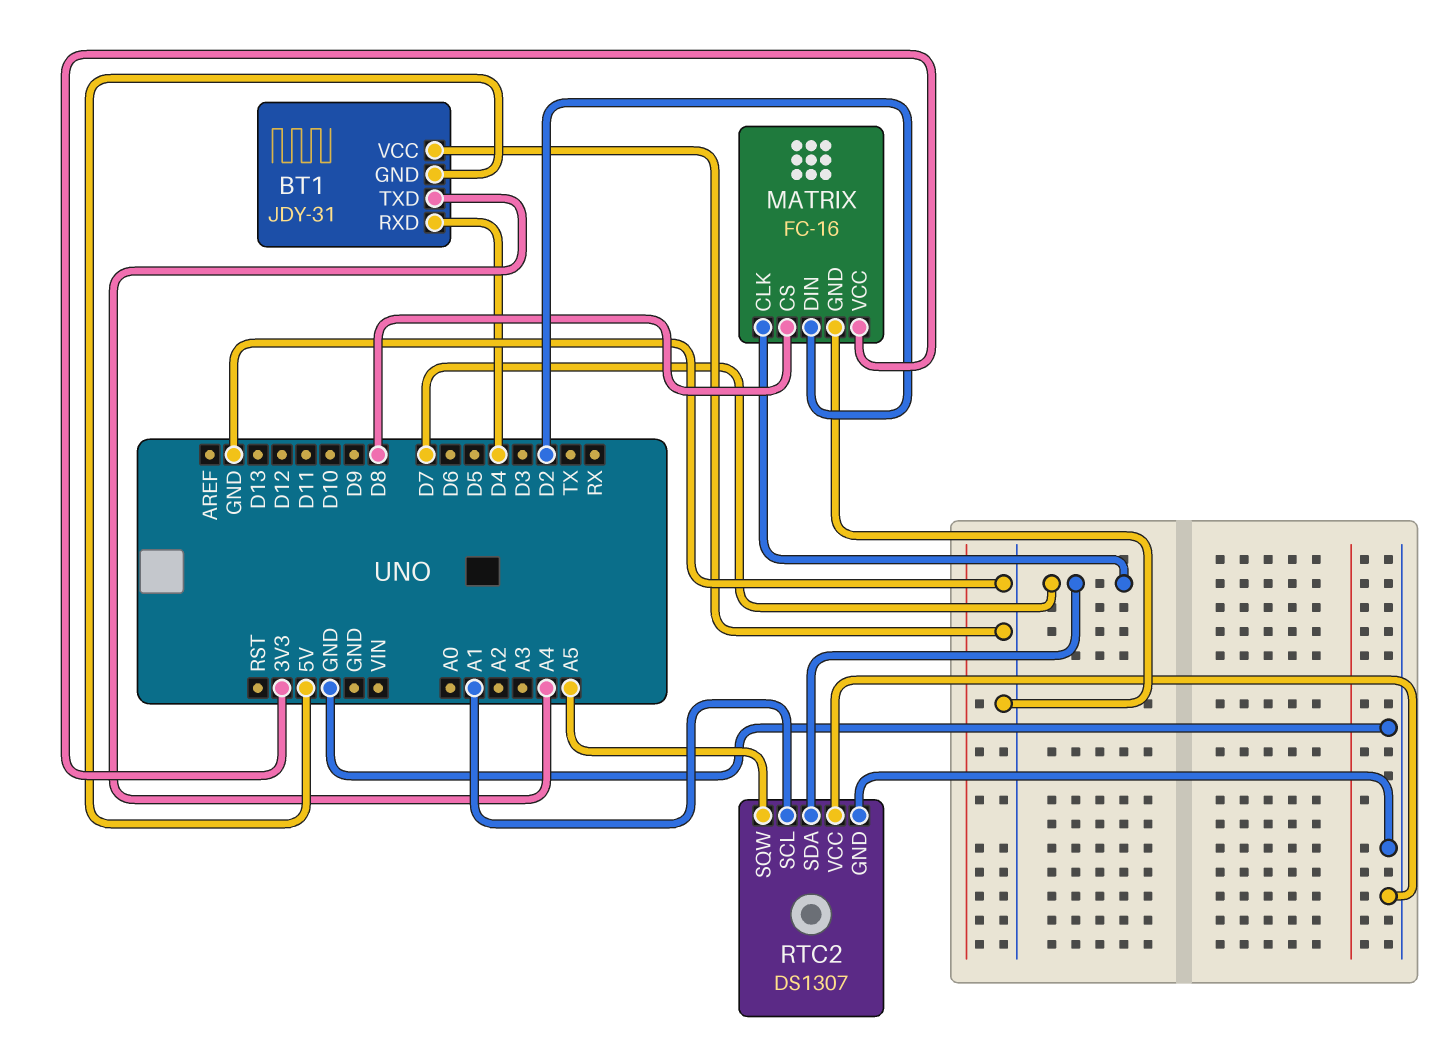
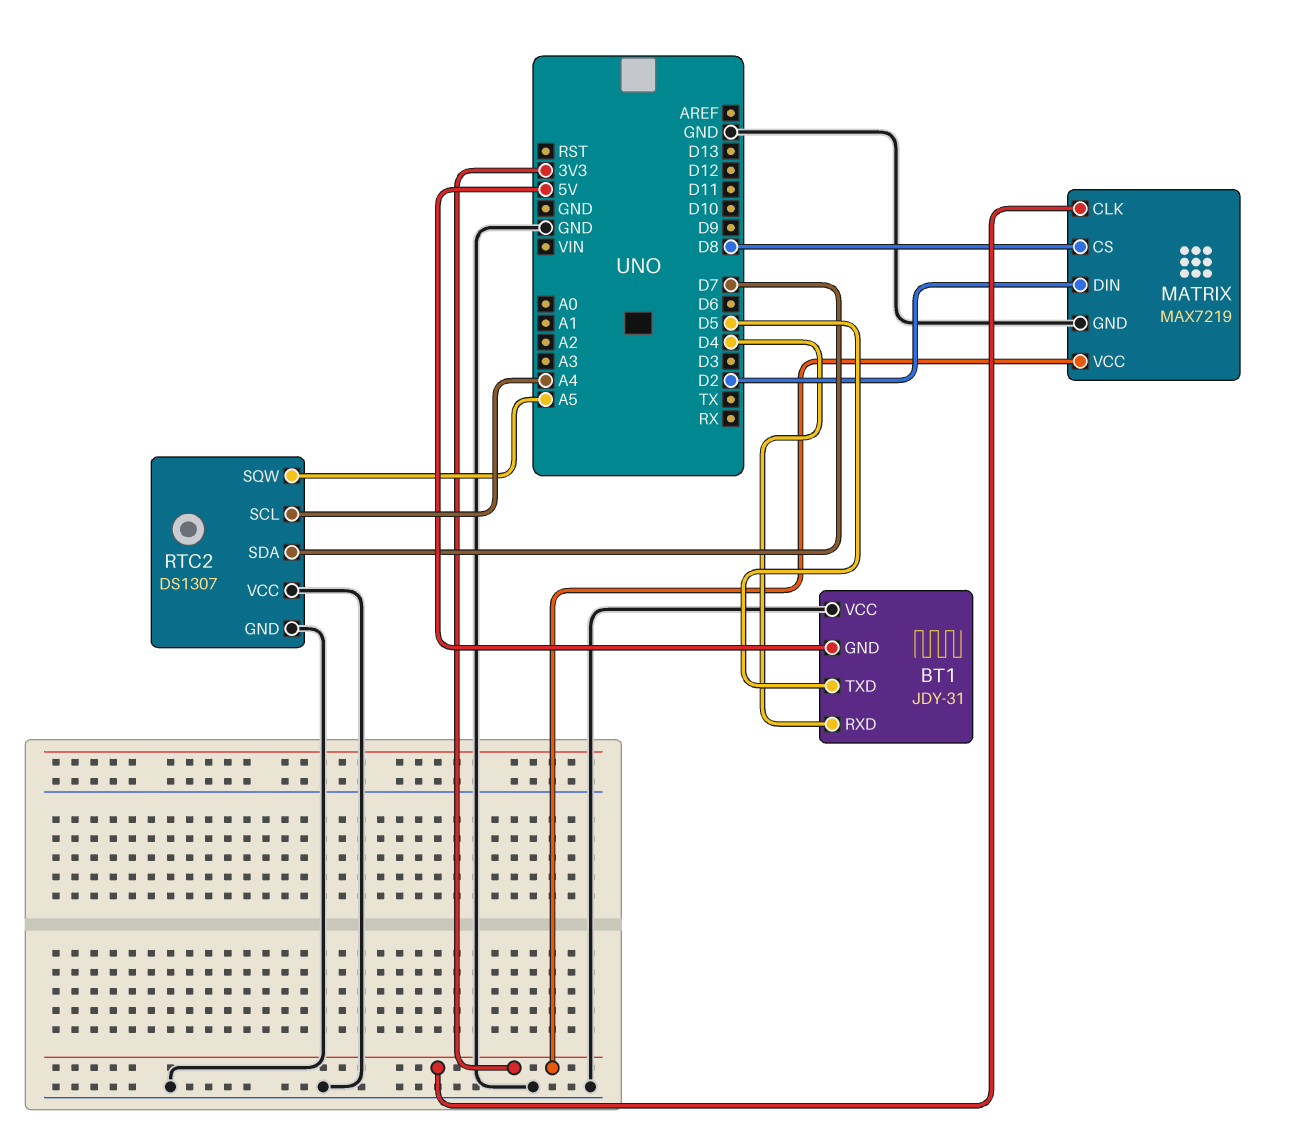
BT1 pin TXD: A4 -> D5
MATRIX: FC-16 -> MAX7219
MATRIX pin CLK: D7 -> 3V3
RTC2 pin SCL: A1 -> A4

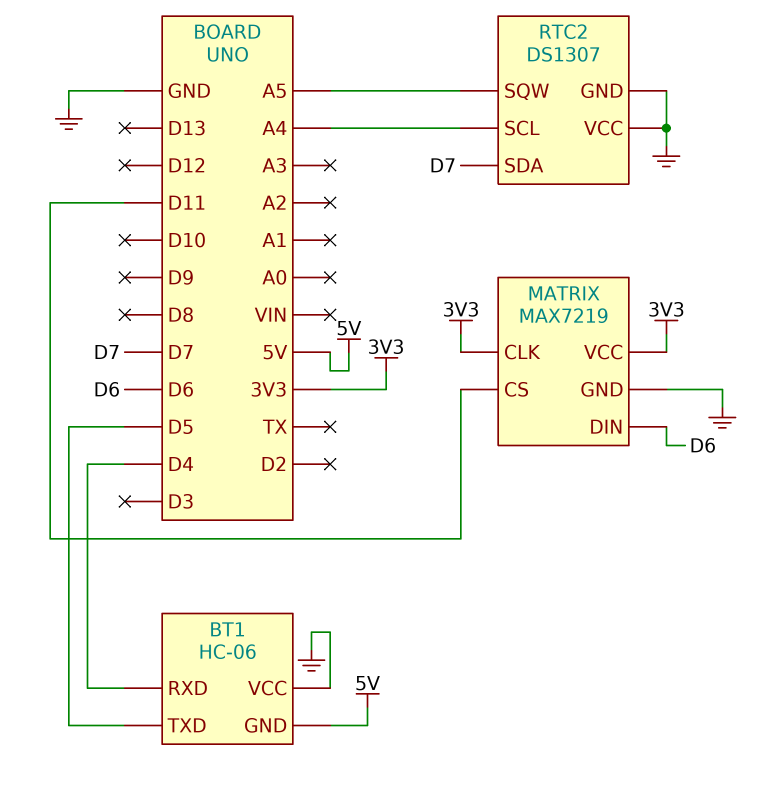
BT1: JDY-31 -> HC-06
MATRIX pin CS: D8 -> D11
MATRIX pin DIN: D2 -> D6

